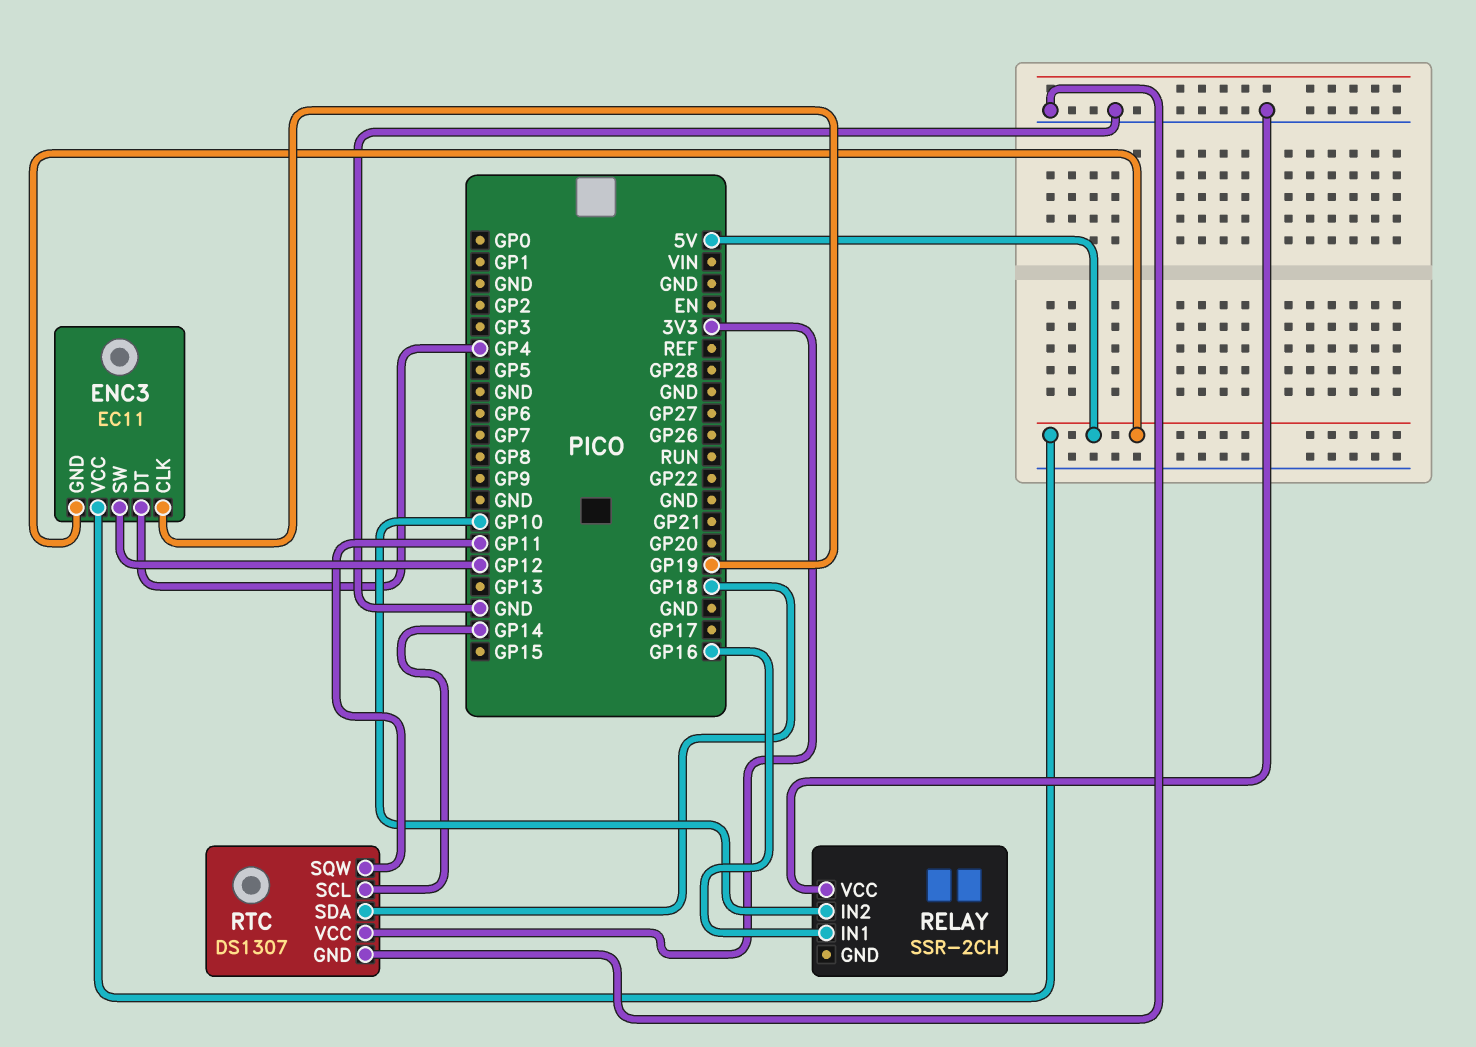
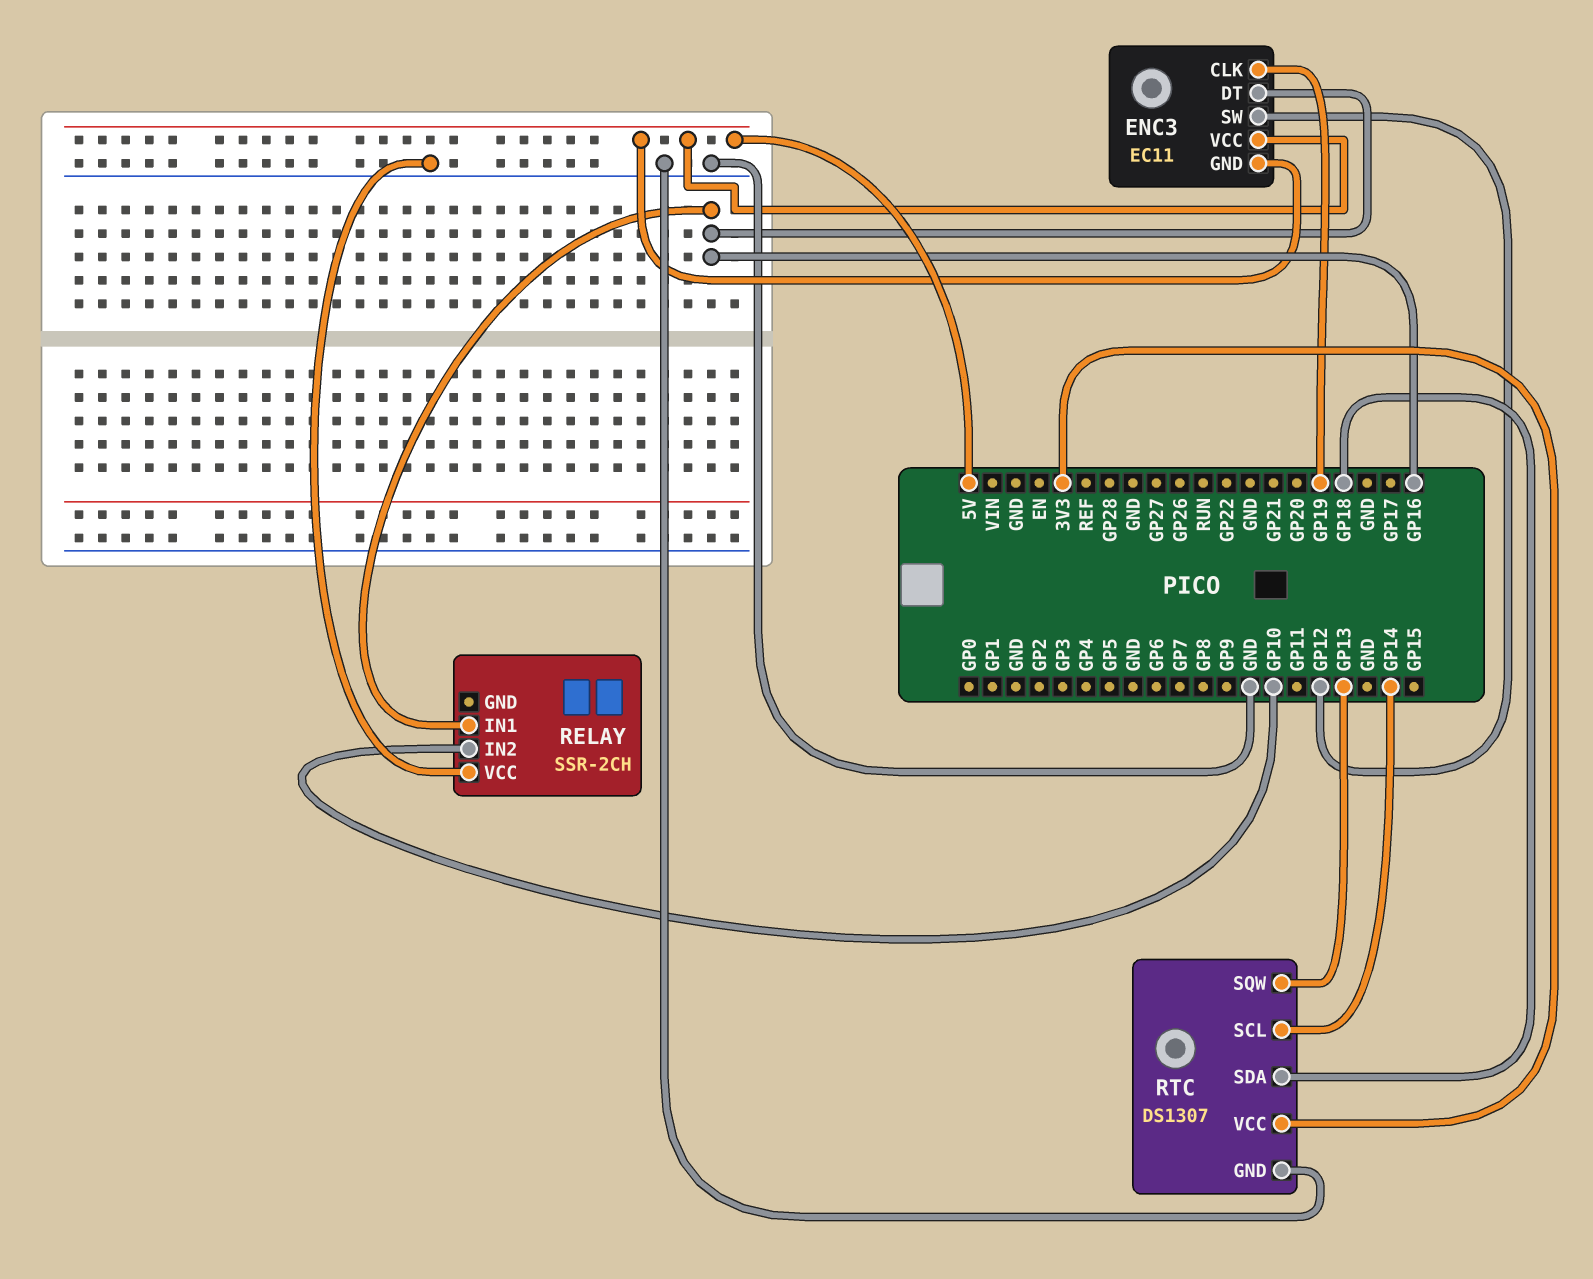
ENC3 pin DT: GP4 -> GP16
RTC pin SQW: GP11 -> GP13

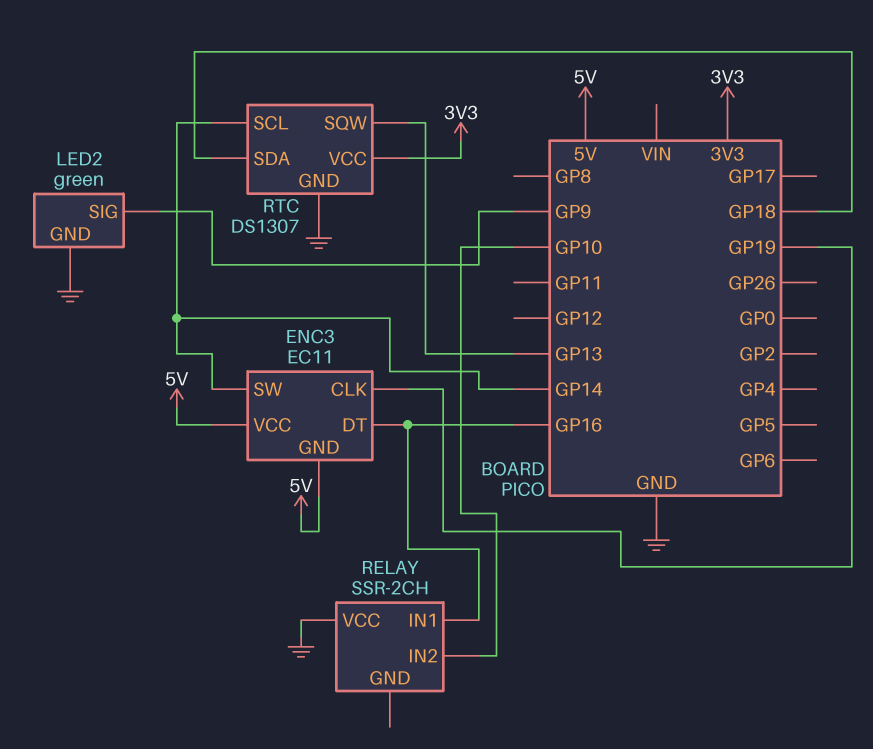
ENC3 pin SW: GP12 -> GP14
LED2: none -> green
LED2 pin GND: none -> GND
LED2 pin SIG: none -> GP9

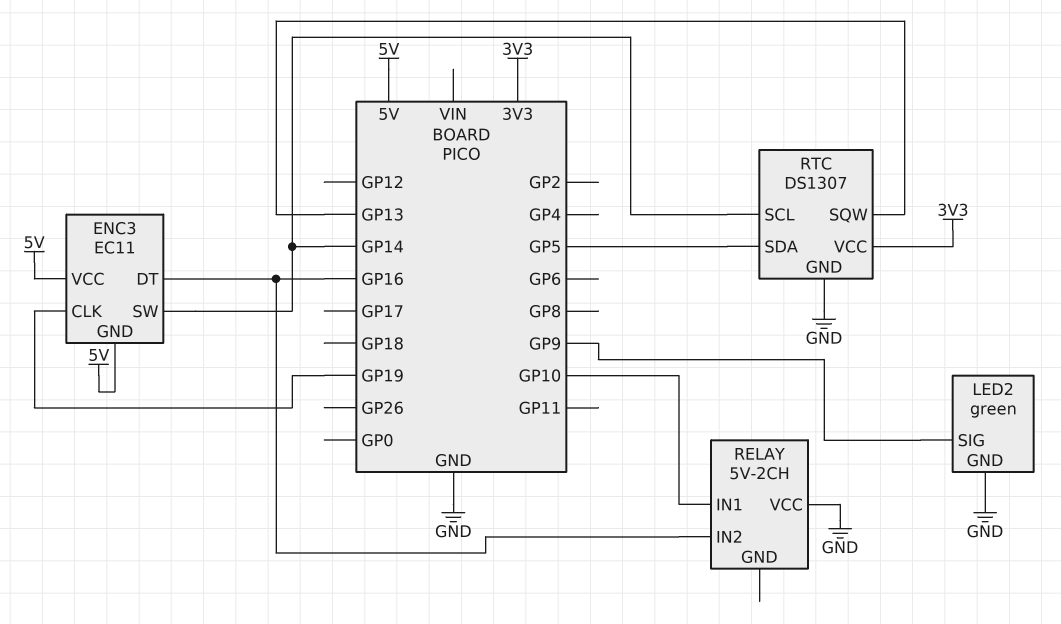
RELAY: SSR-2CH -> 5V-2CH
RELAY pin IN1: GP16 -> GP10
RELAY pin IN2: GP10 -> GP16
RTC pin SDA: GP18 -> GP5

